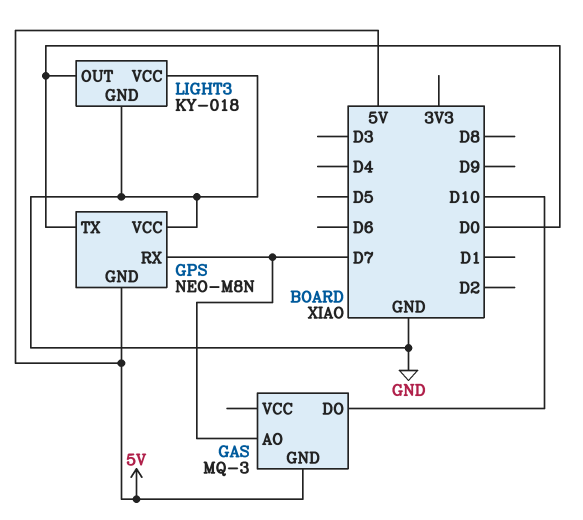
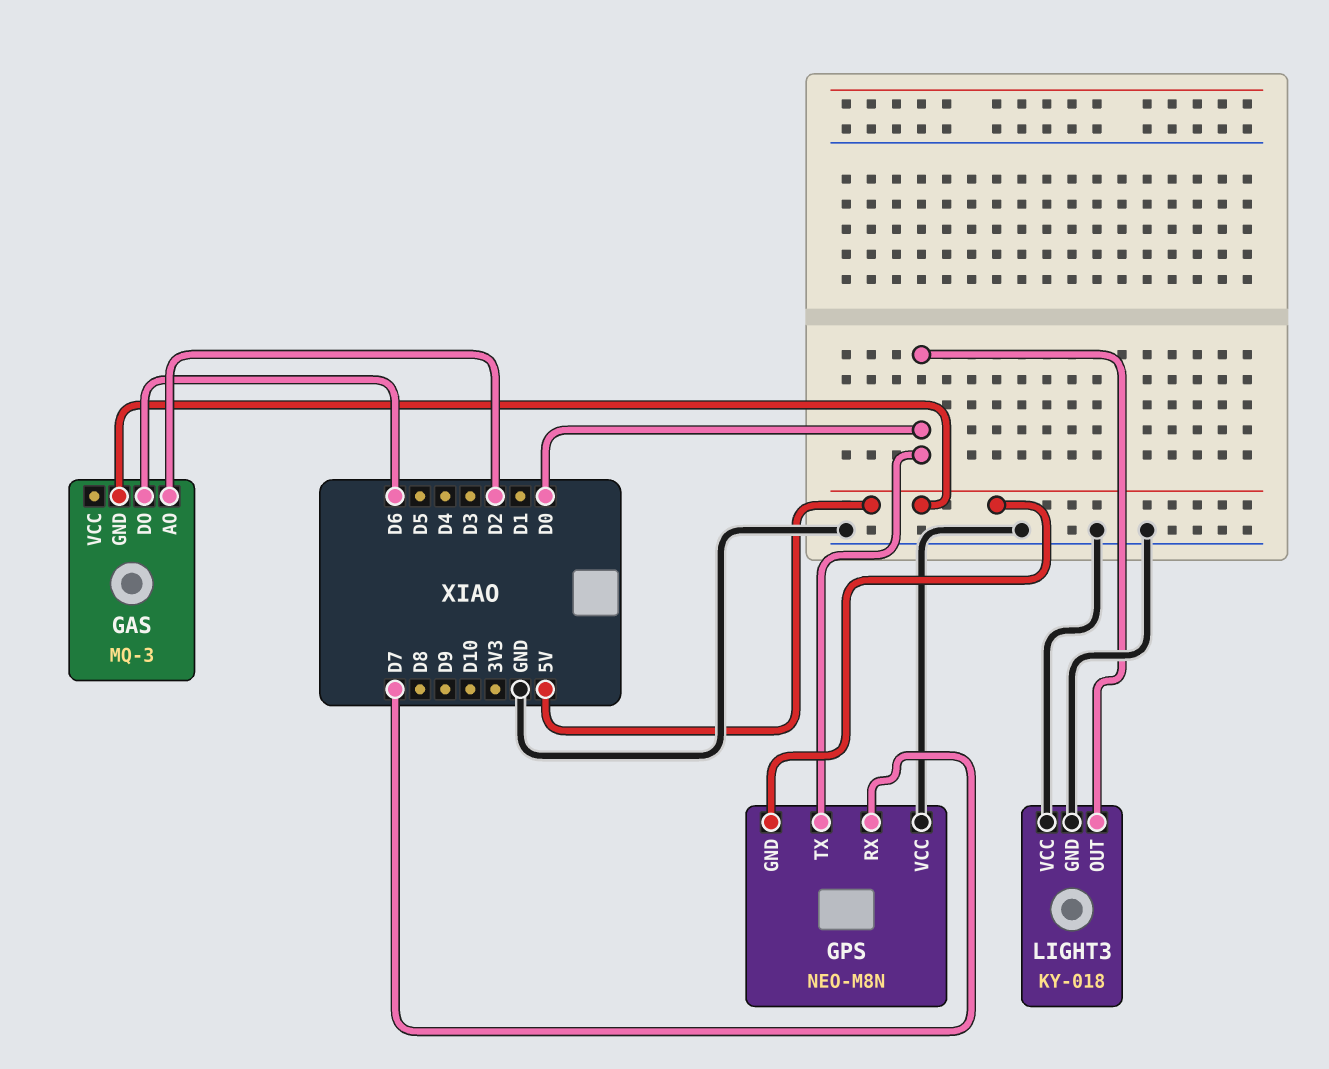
GAS pin AO: D7 -> D2
GAS pin DO: D10 -> D6

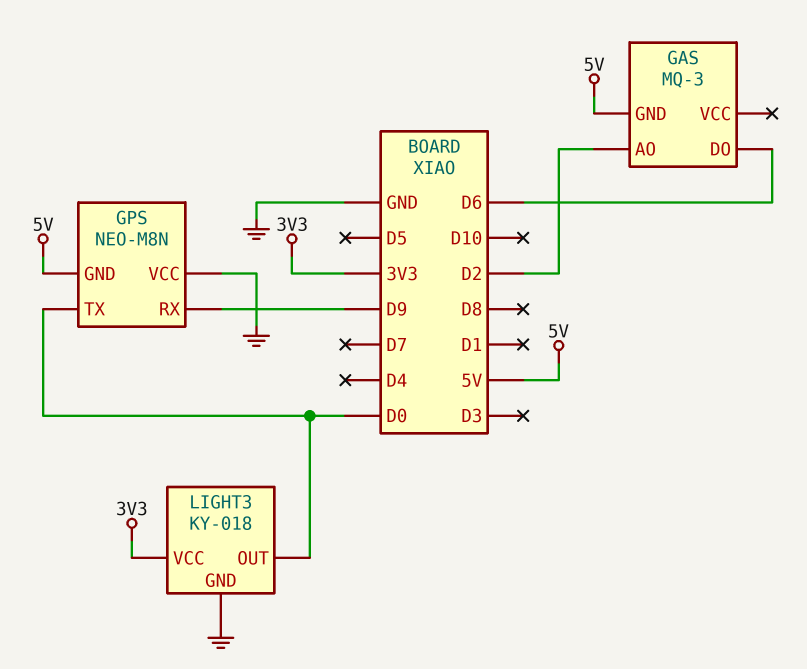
GPS pin RX: D7 -> D9
LIGHT3 pin VCC: GND -> 3V3

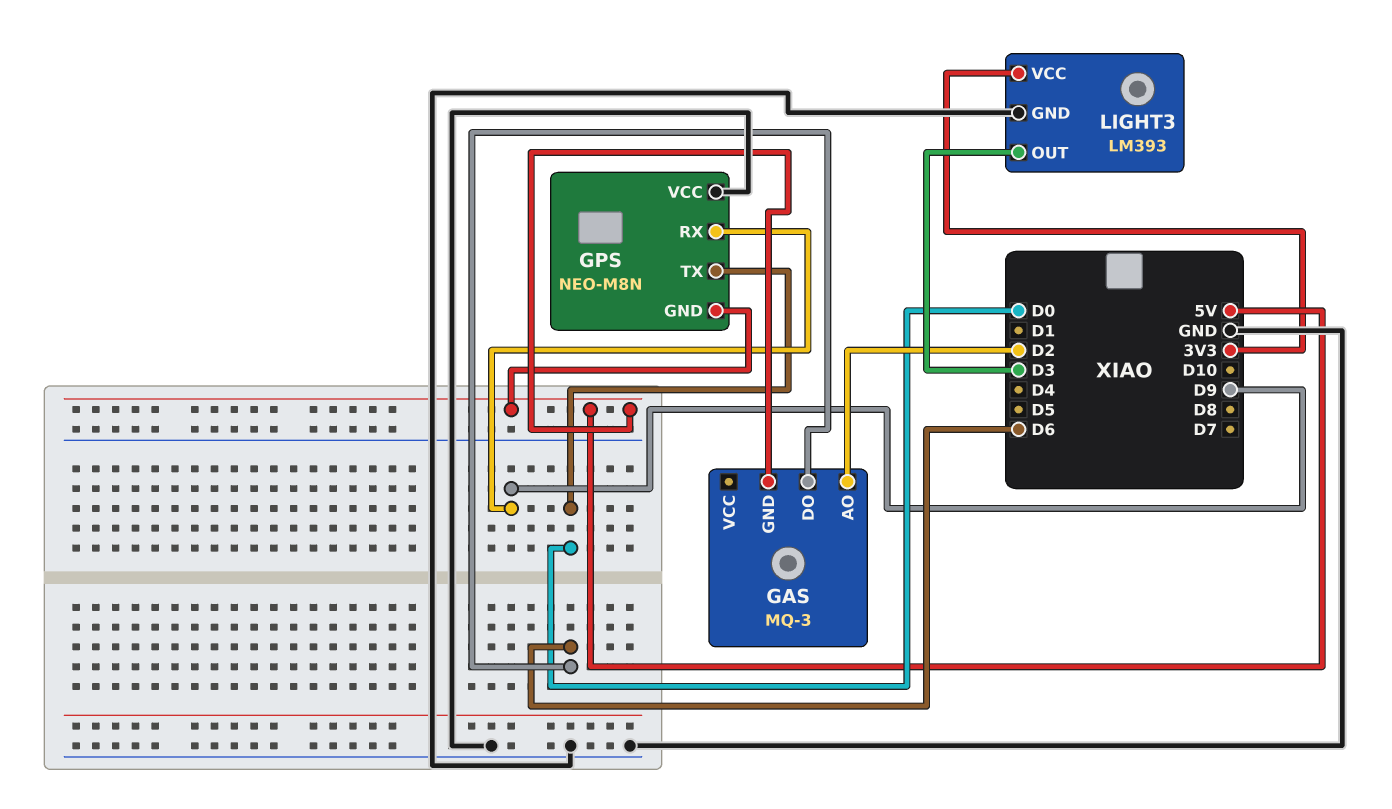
LIGHT3: KY-018 -> LM393
LIGHT3 pin OUT: D0 -> D3

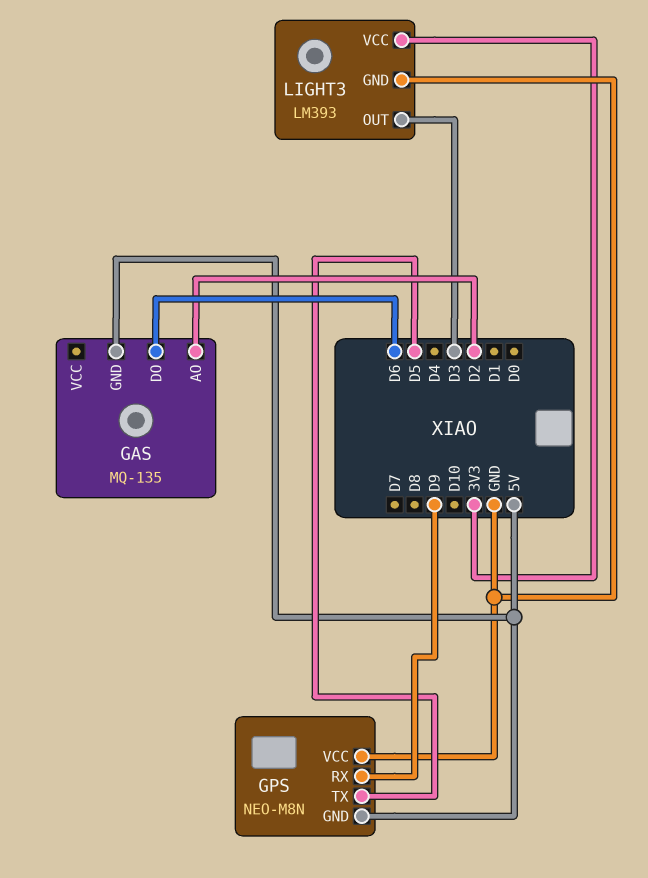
GAS: MQ-3 -> MQ-135
GPS pin TX: D0 -> D5

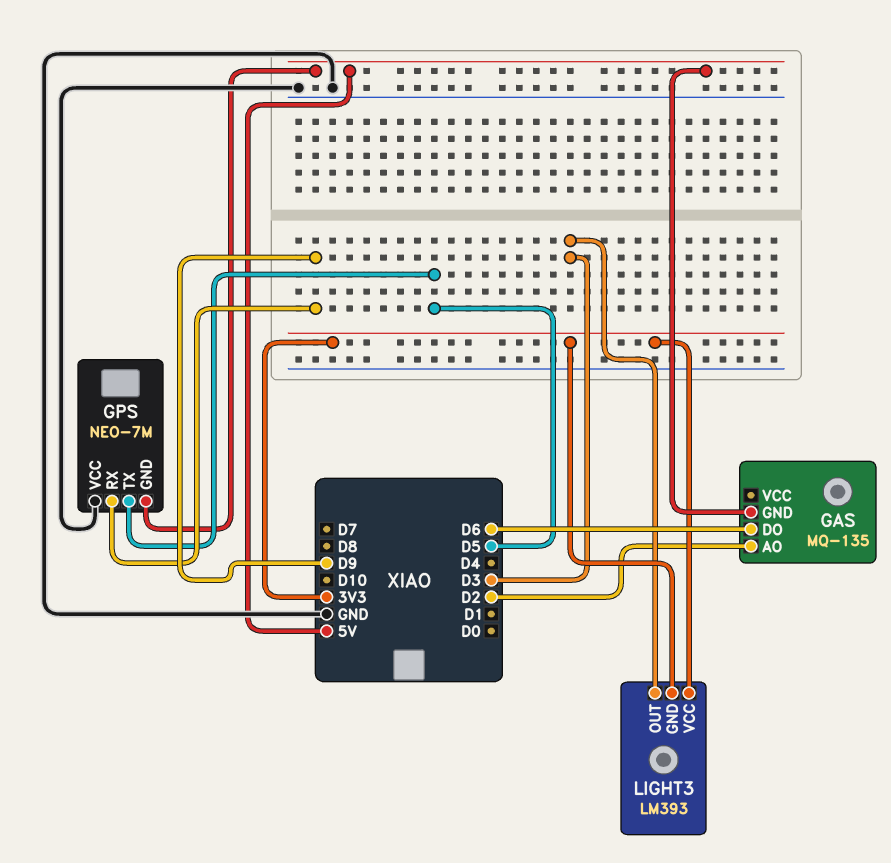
GPS: NEO-M8N -> NEO-7M
LIGHT3 pin GND: GND -> 3V3

